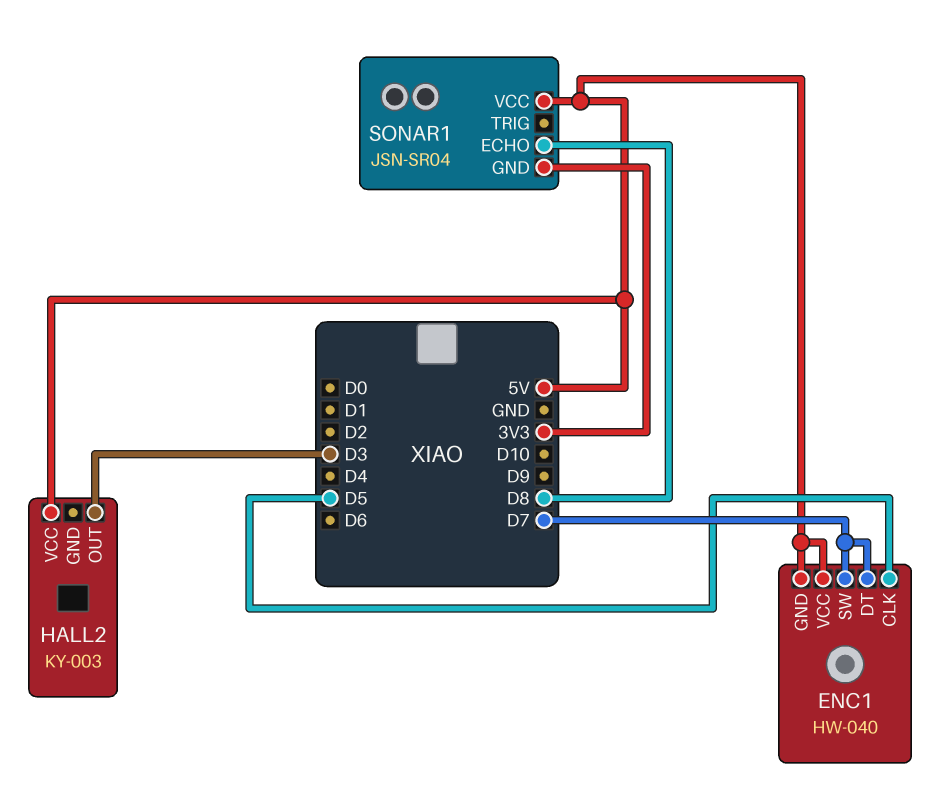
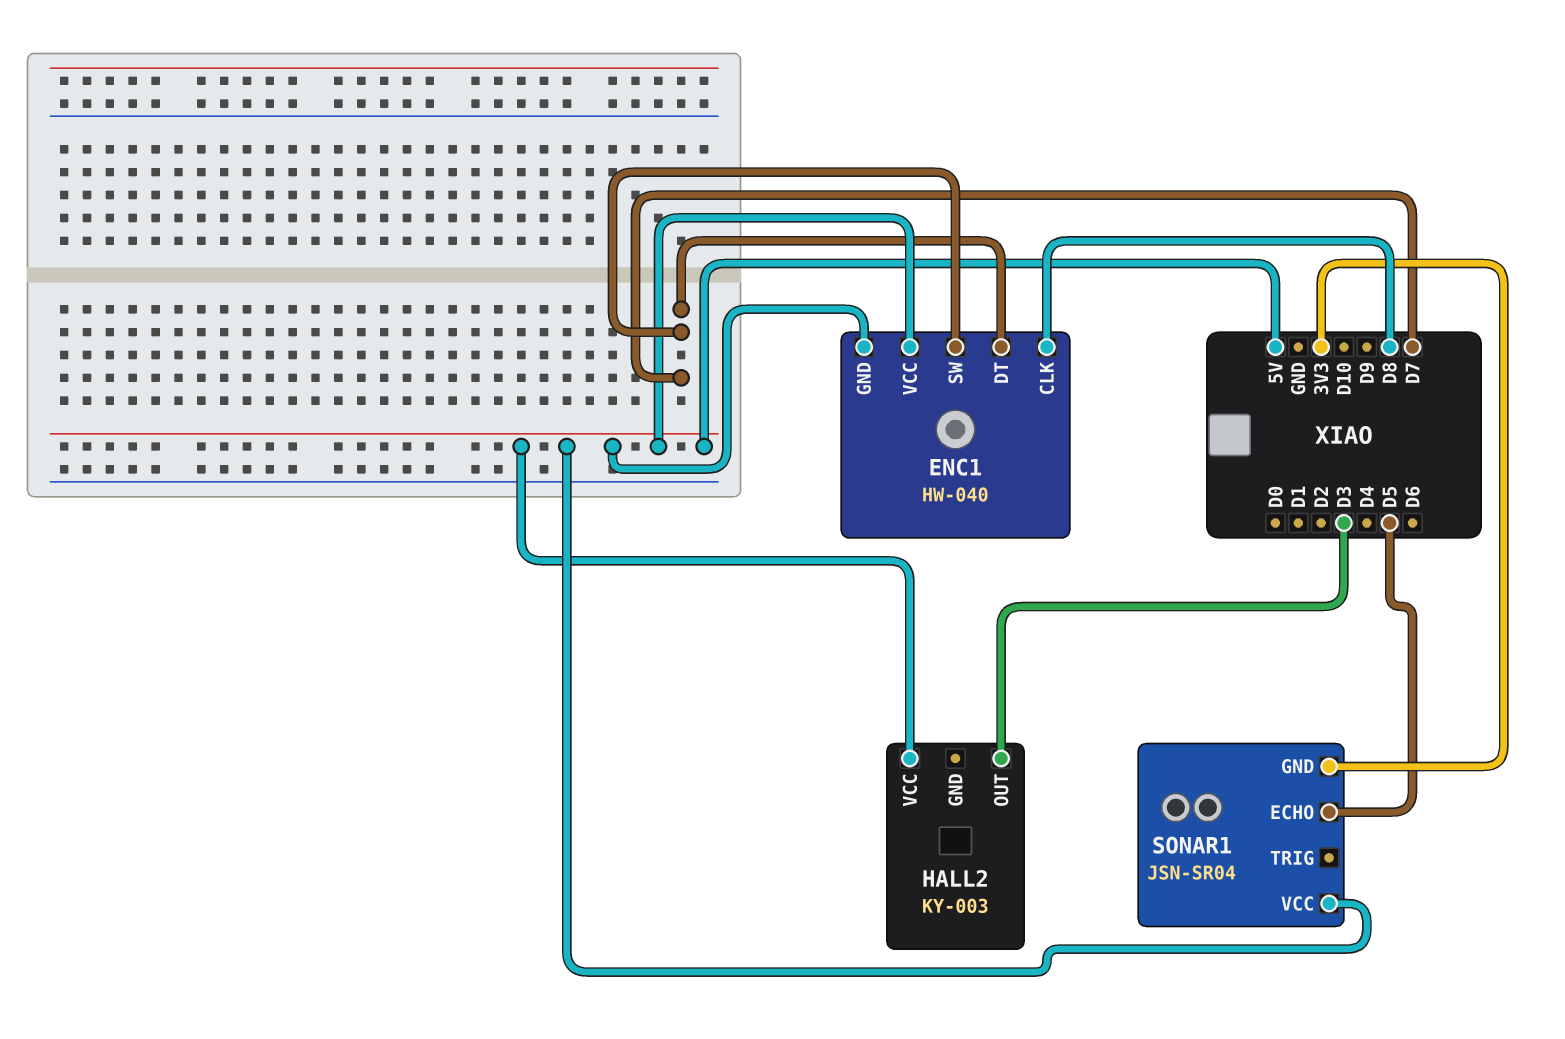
ENC1 pin CLK: D5 -> D8
SONAR1 pin ECHO: D8 -> D5

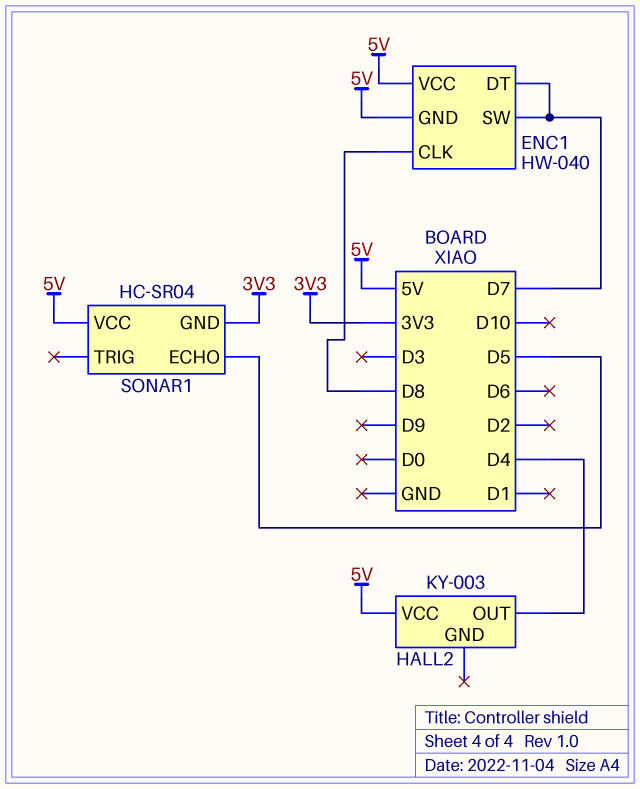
HALL2 pin OUT: D3 -> D4
SONAR1: JSN-SR04 -> HC-SR04

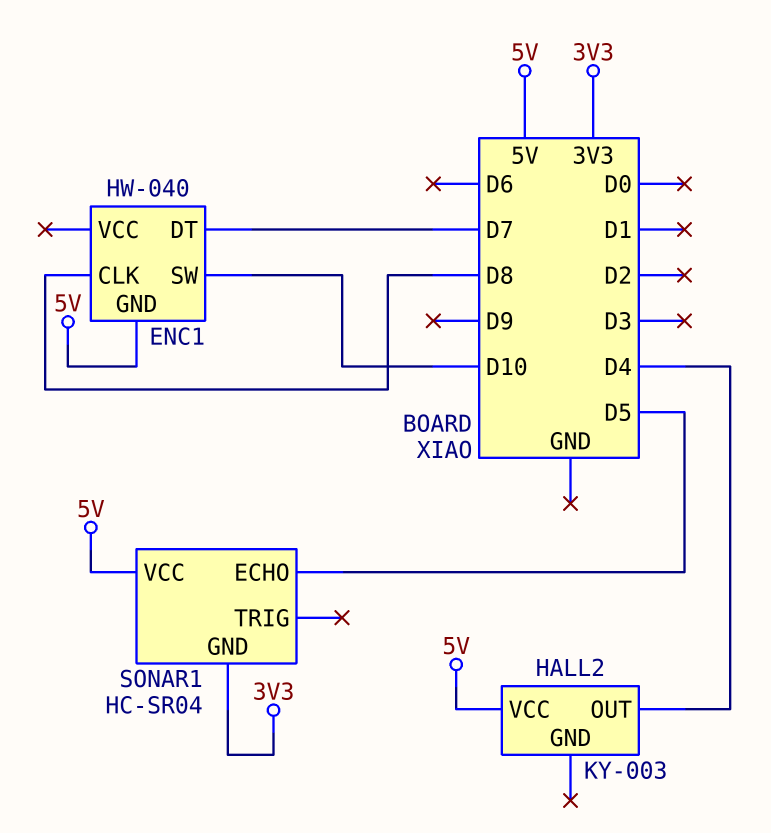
ENC1 pin SW: D7 -> D10
ENC1 pin VCC: 5V -> none

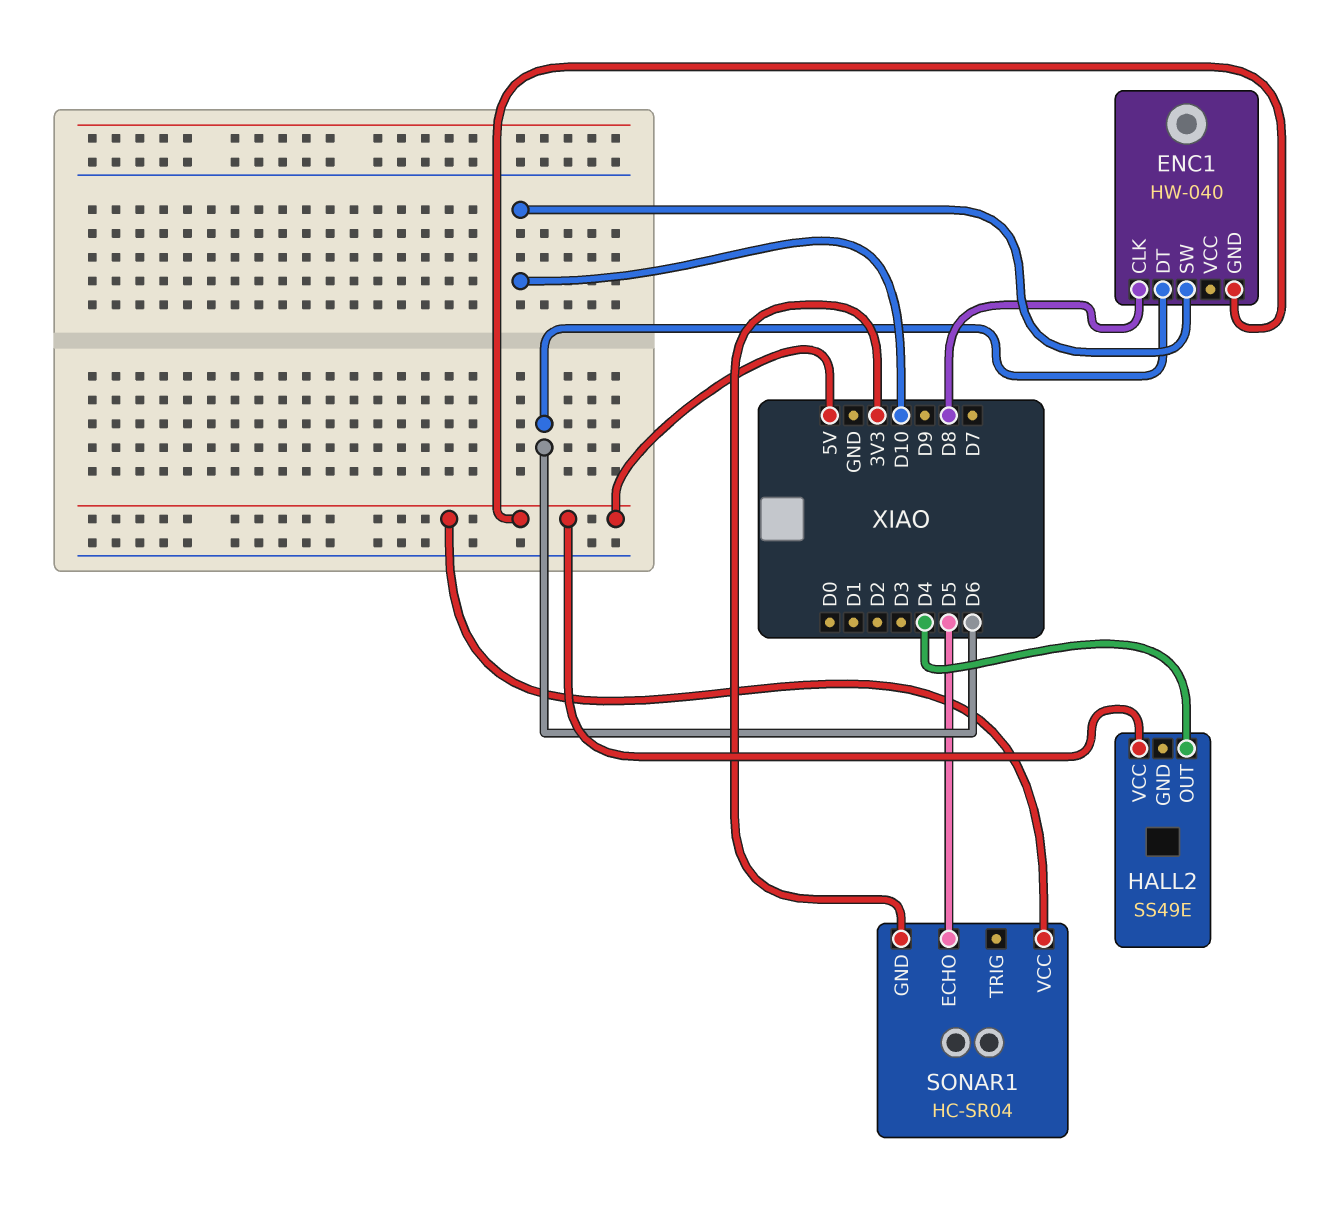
ENC1 pin DT: D7 -> D6
HALL2: KY-003 -> SS49E

